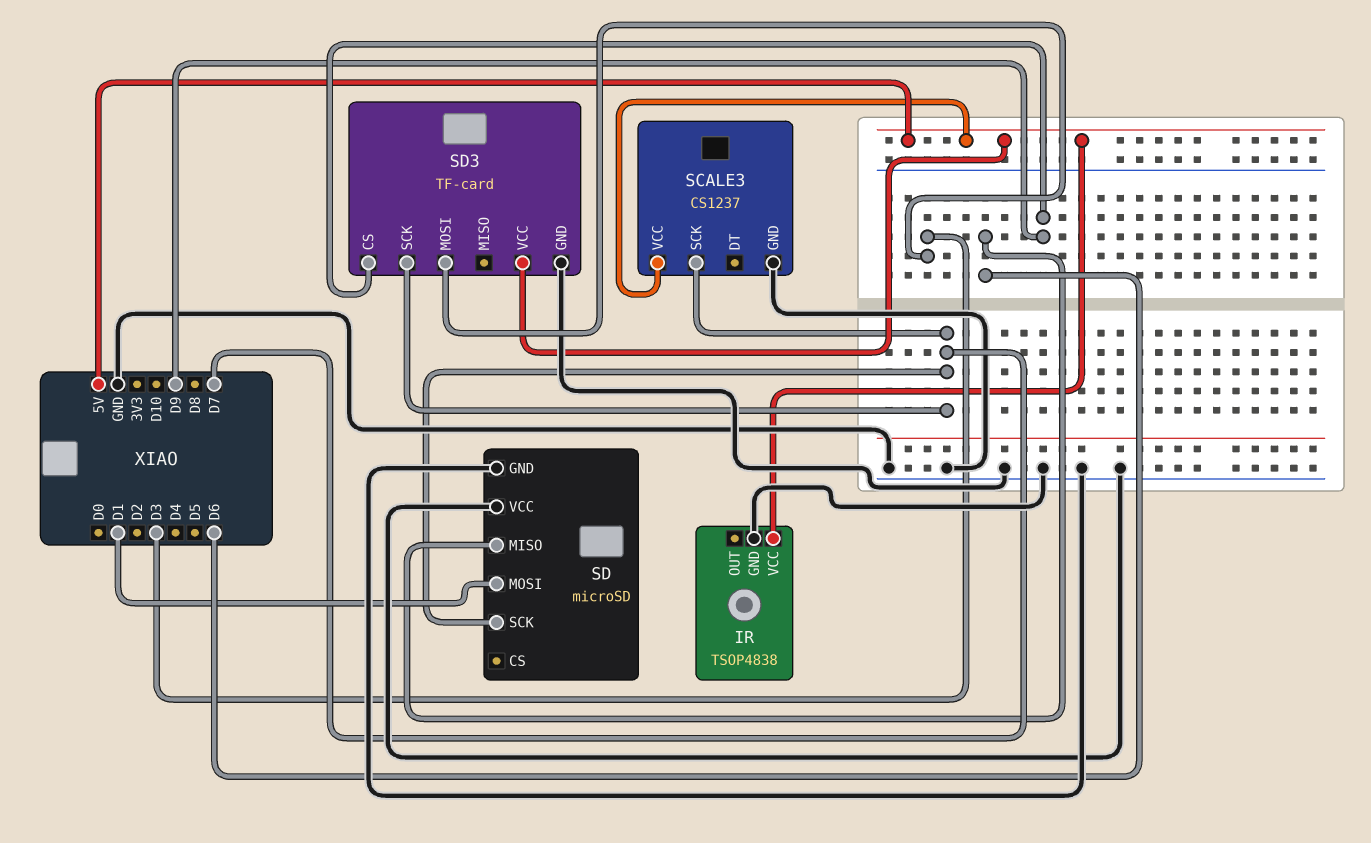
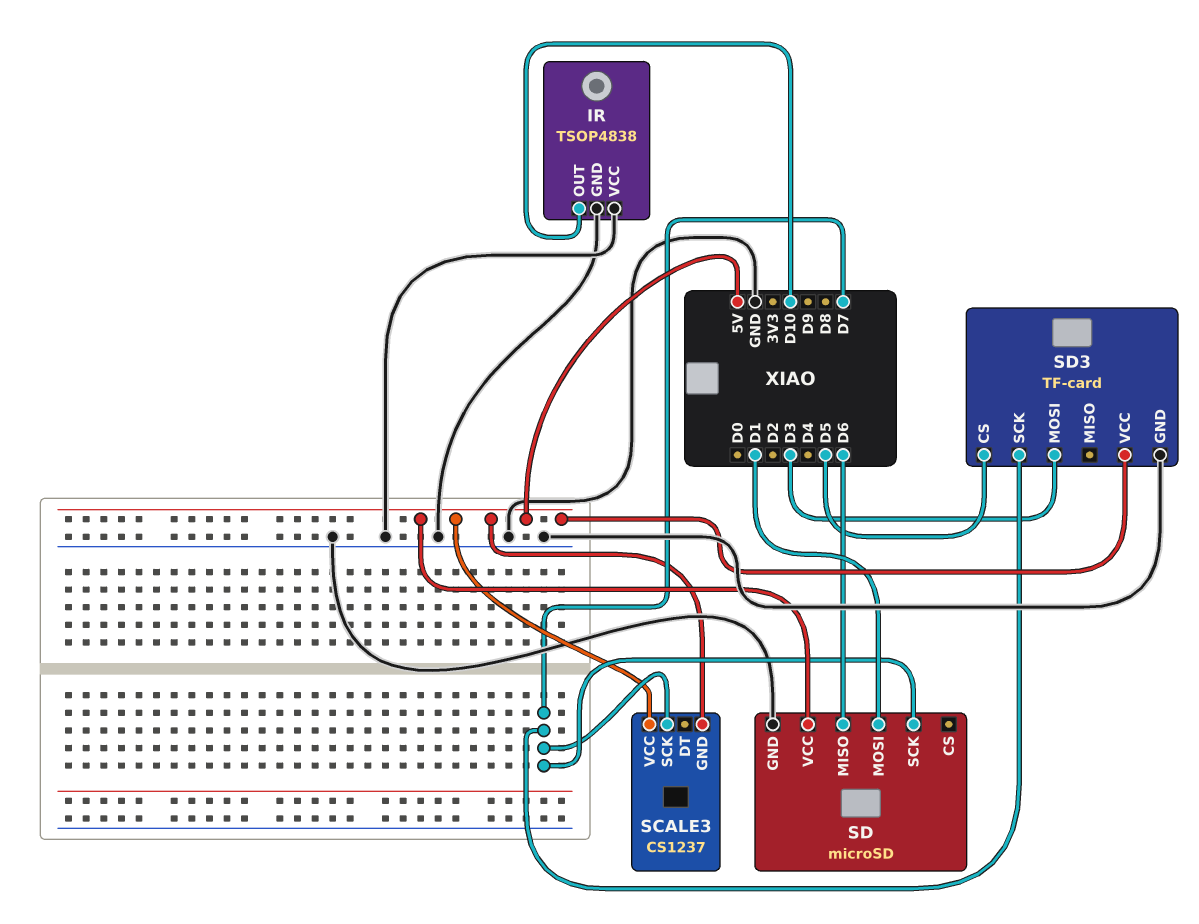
IR pin OUT: none -> D10
IR pin VCC: 5V -> GND
SCALE3 pin GND: GND -> 5V
SD pin VCC: GND -> 5V
SD3 pin CS: D9 -> D5

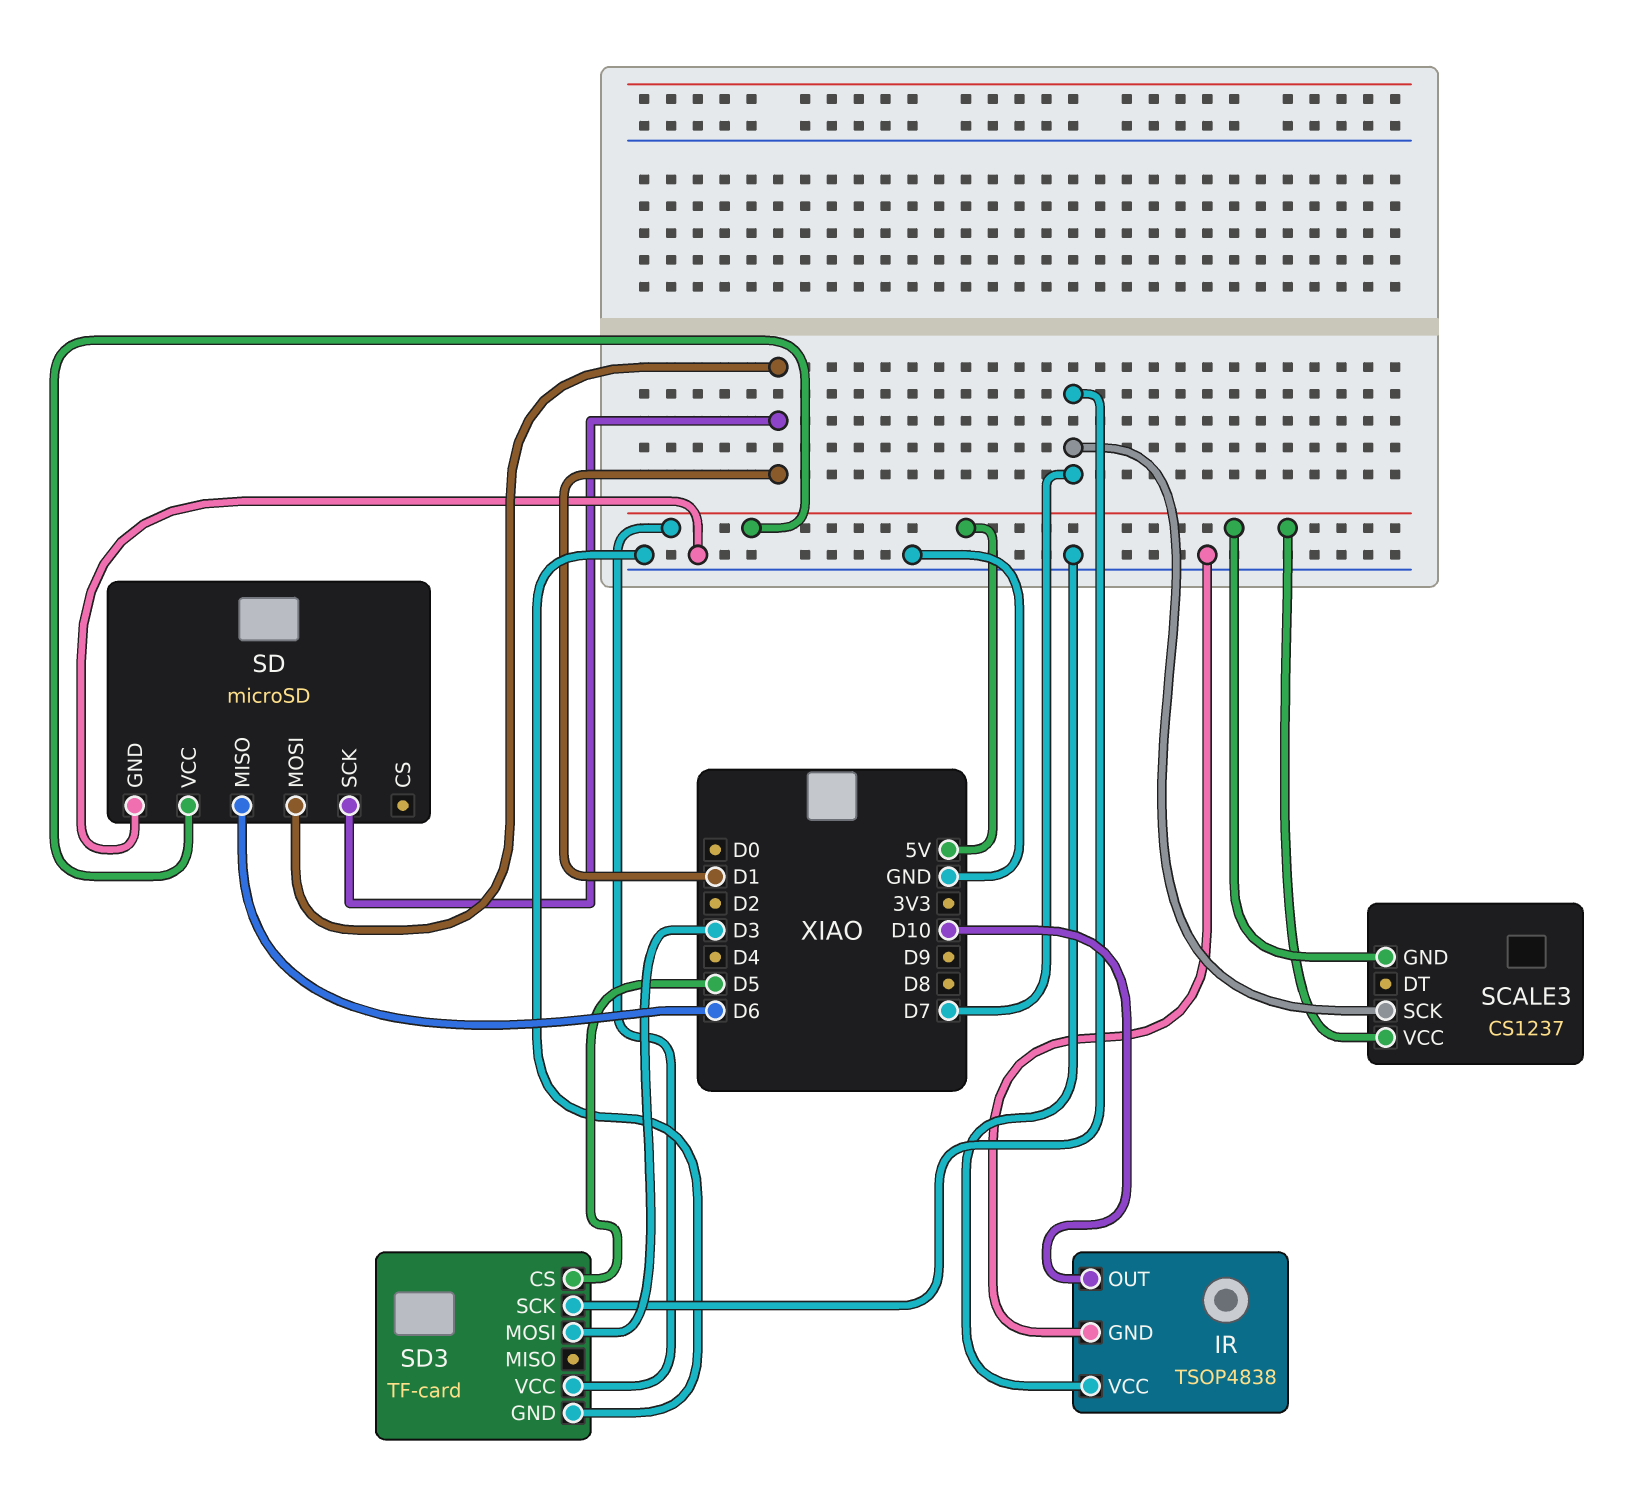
SD pin SCK: D7 -> D1

